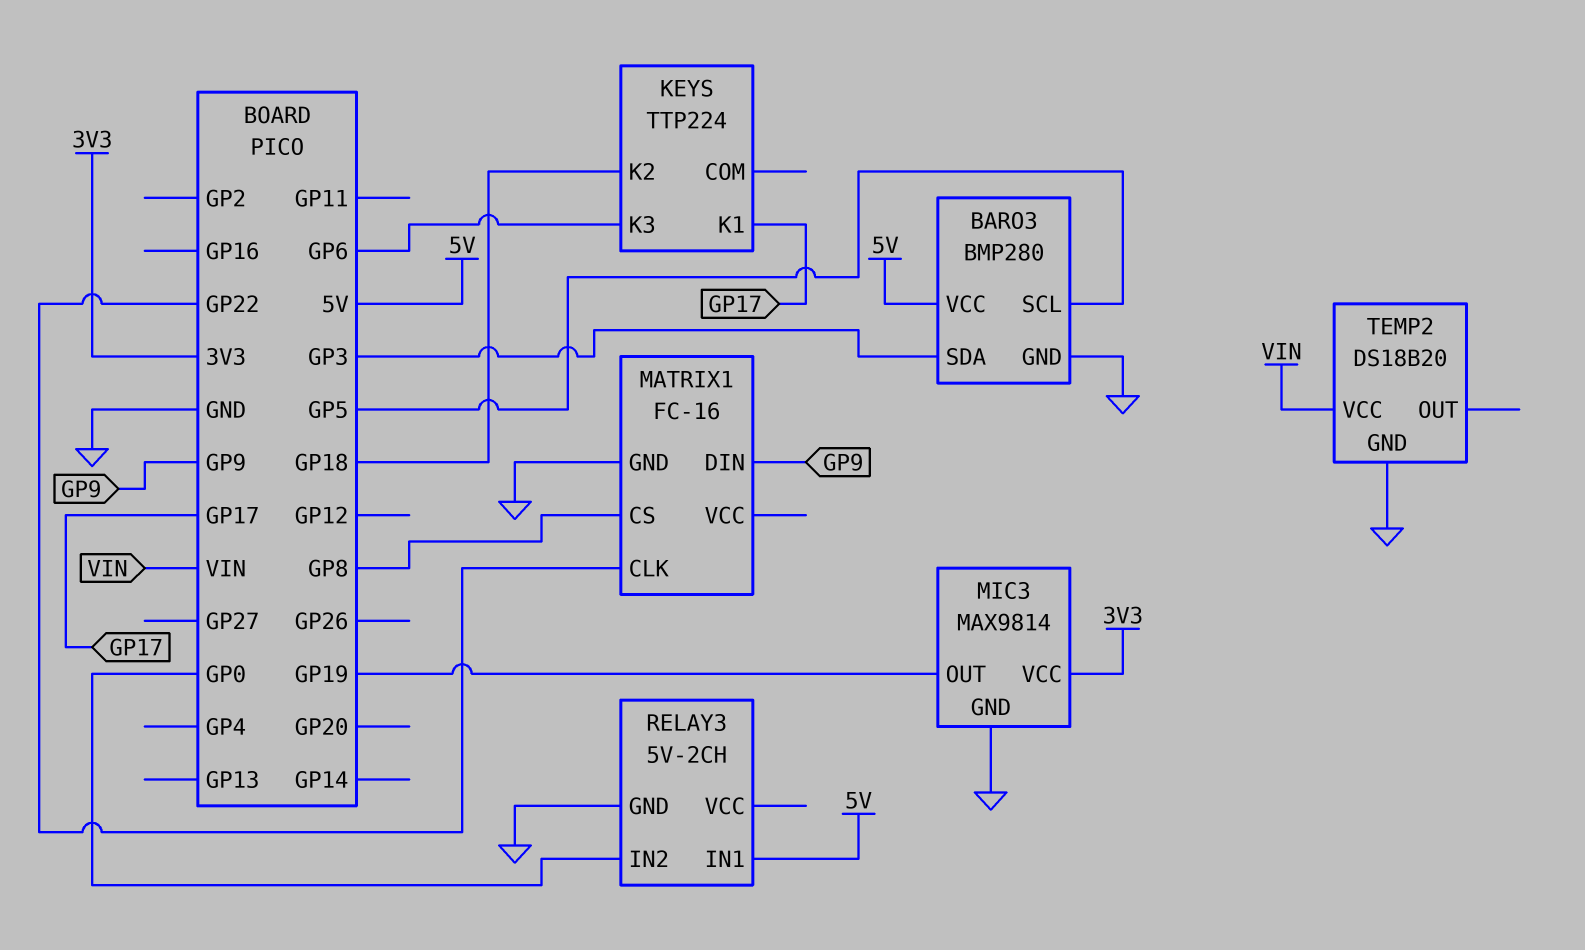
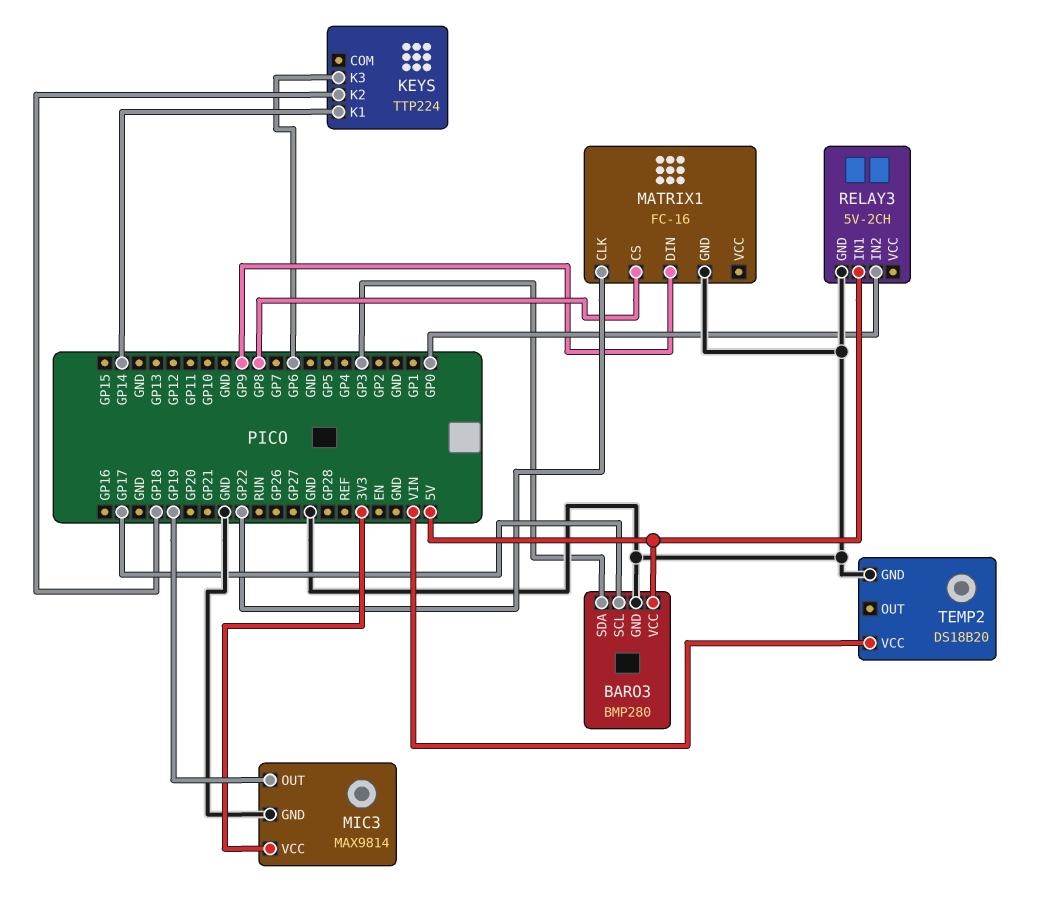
BARO3 pin SCL: GP5 -> GP17
KEYS pin K1: GP17 -> GP14

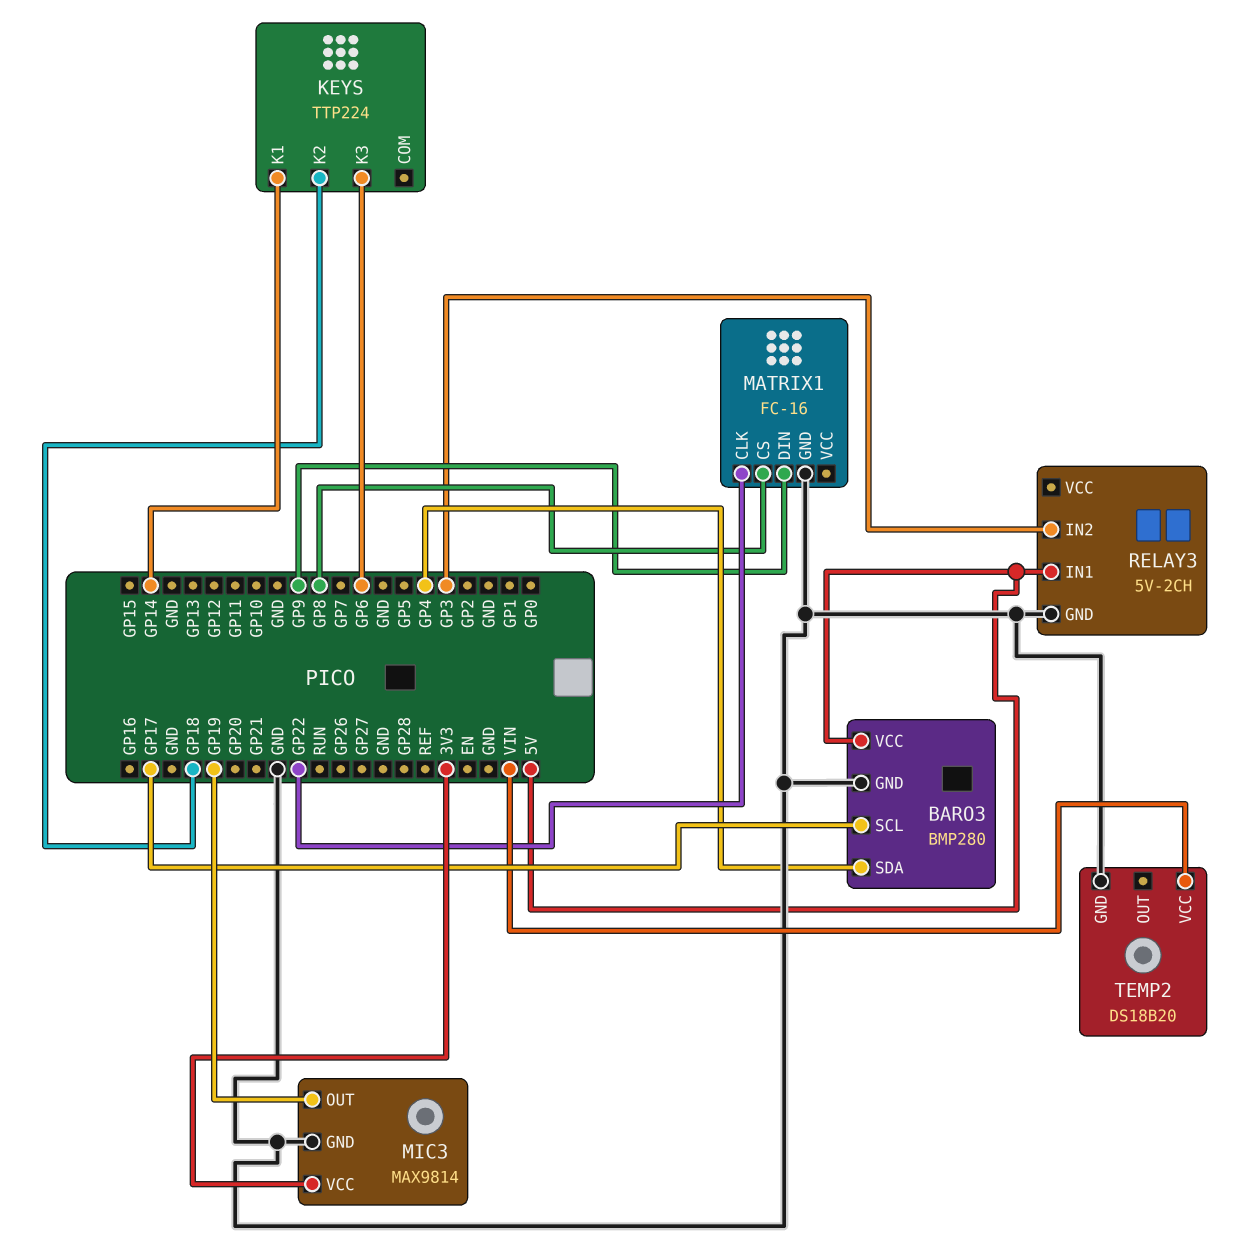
BARO3 pin SDA: GP3 -> GP4
RELAY3 pin IN2: GP0 -> GP3

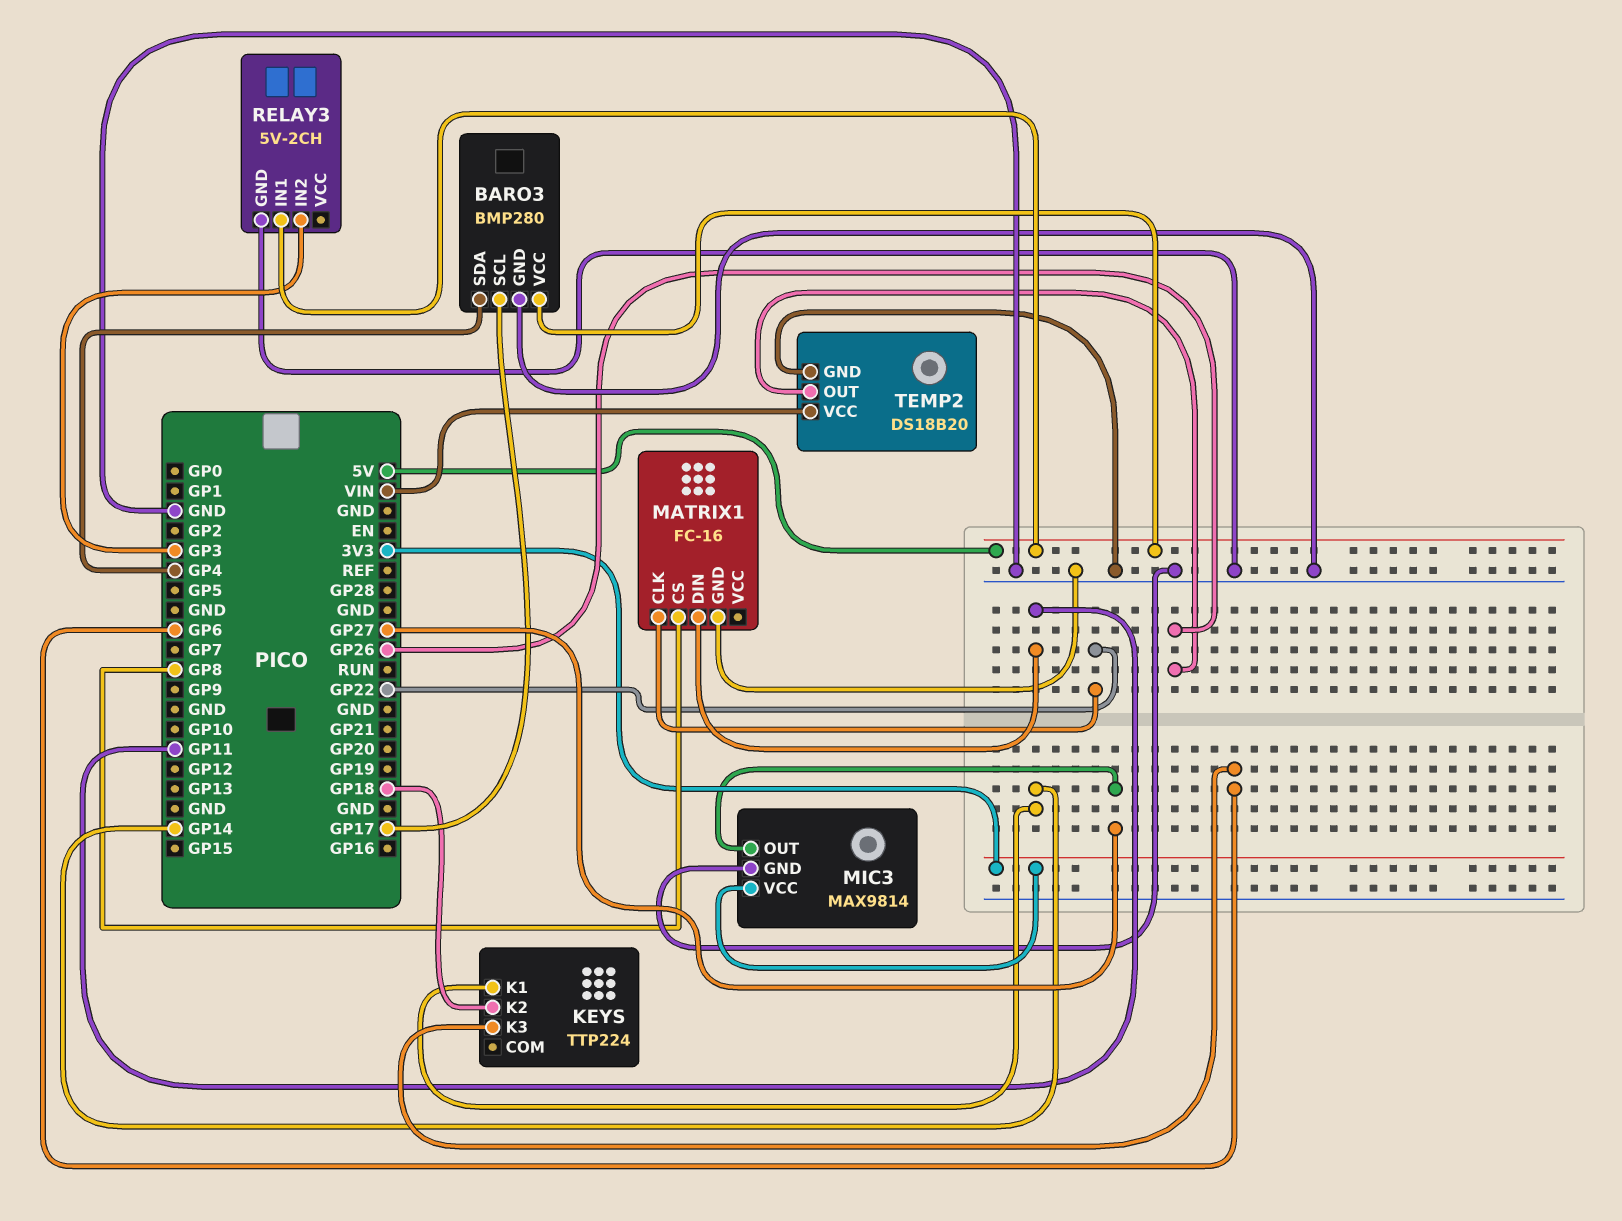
MATRIX1 pin DIN: GP9 -> GP11
MIC3 pin OUT: GP19 -> GP27
TEMP2 pin OUT: none -> GP26

